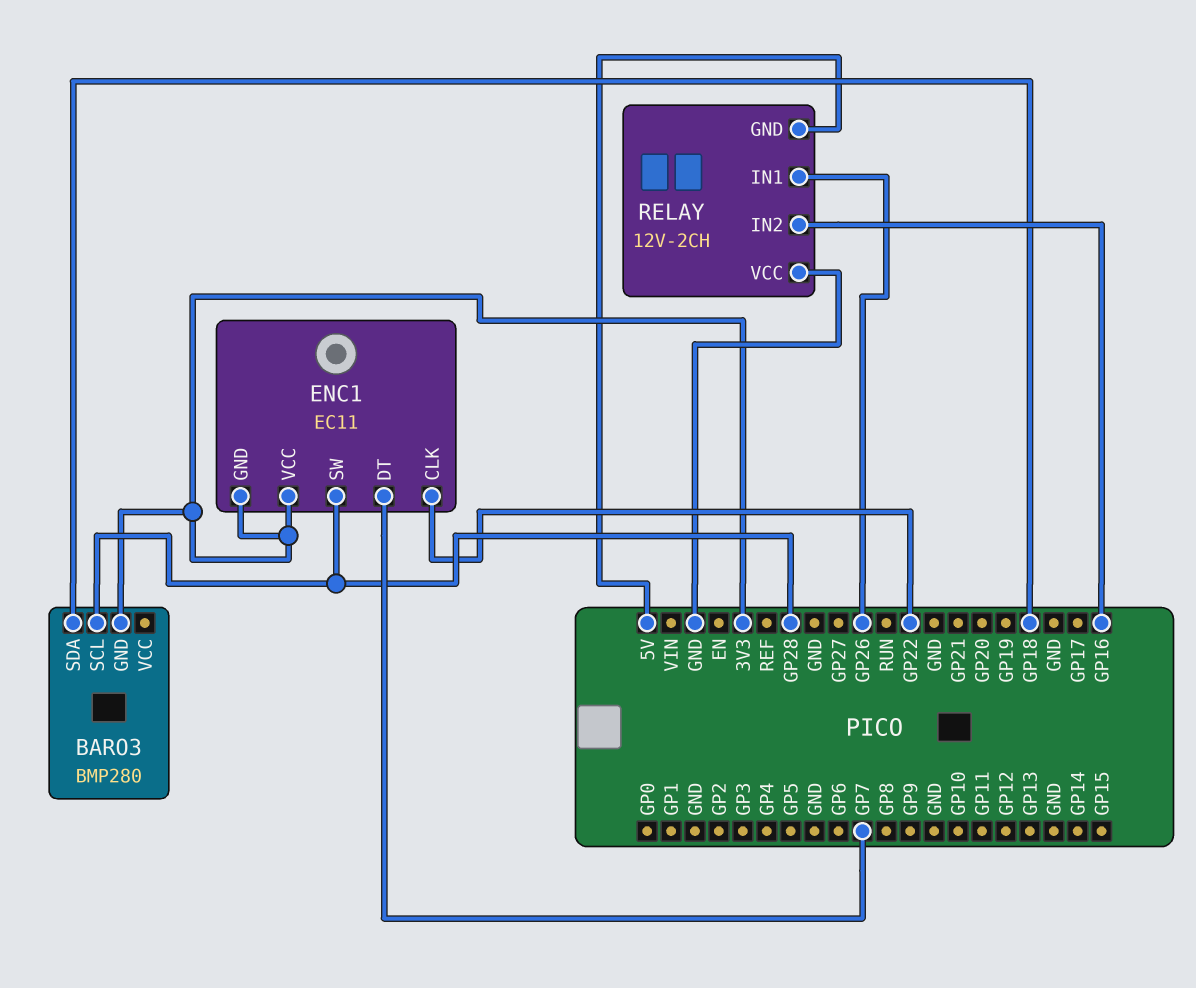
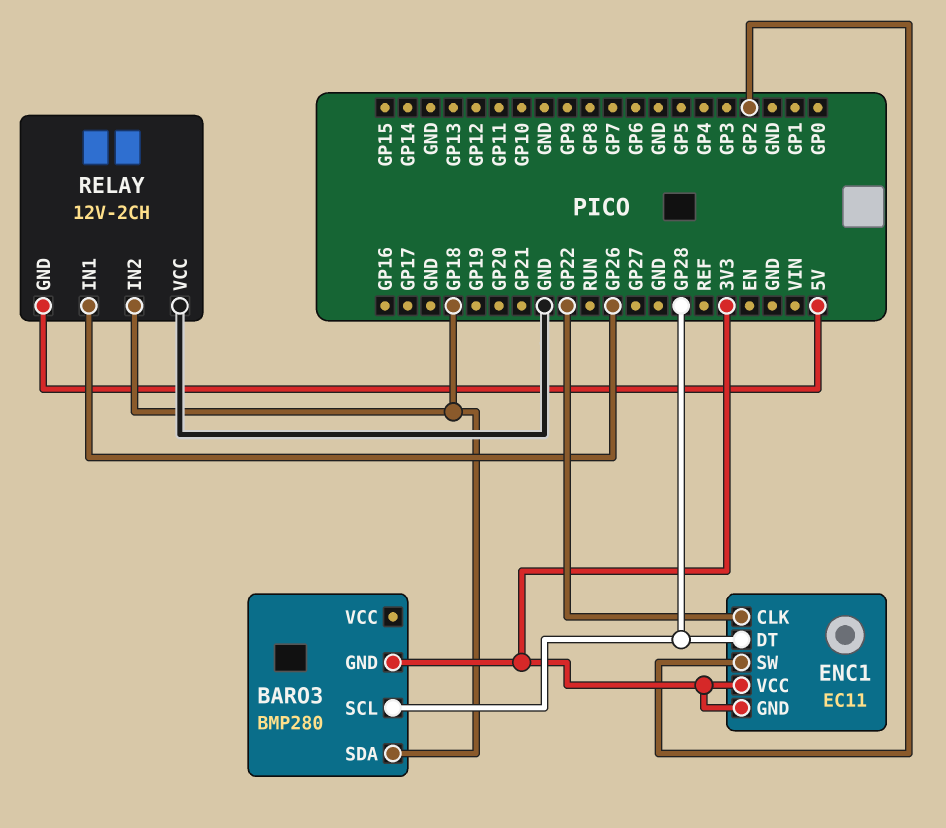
ENC1 pin DT: GP7 -> GP28
ENC1 pin SW: GP28 -> GP2
RELAY pin IN2: GP16 -> GP18

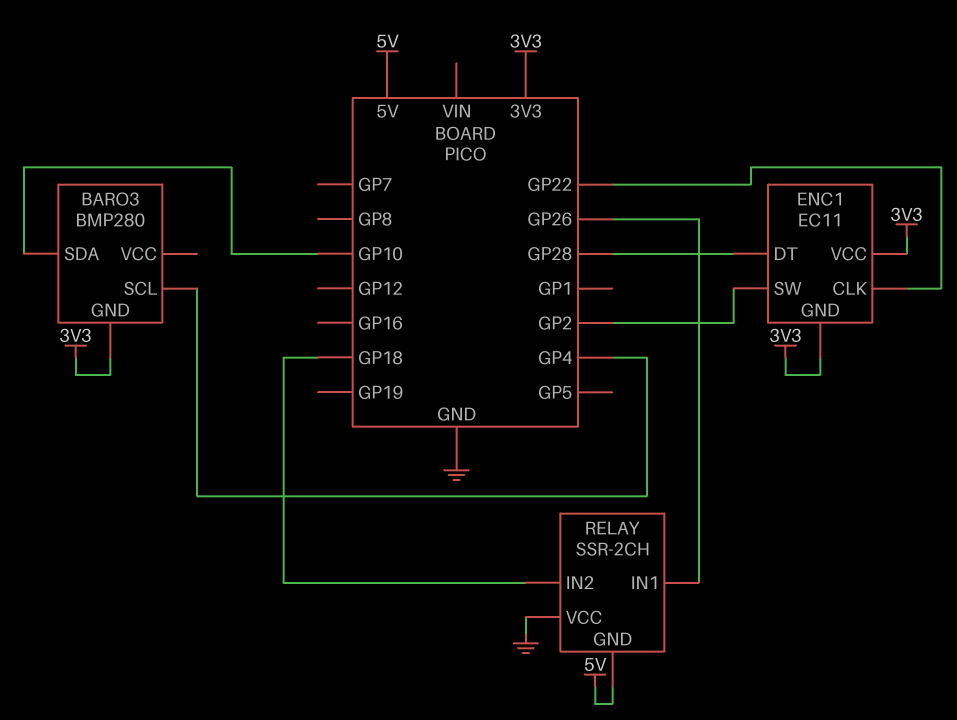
BARO3 pin SCL: GP28 -> GP4
BARO3 pin SDA: GP18 -> GP10
RELAY: 12V-2CH -> SSR-2CH

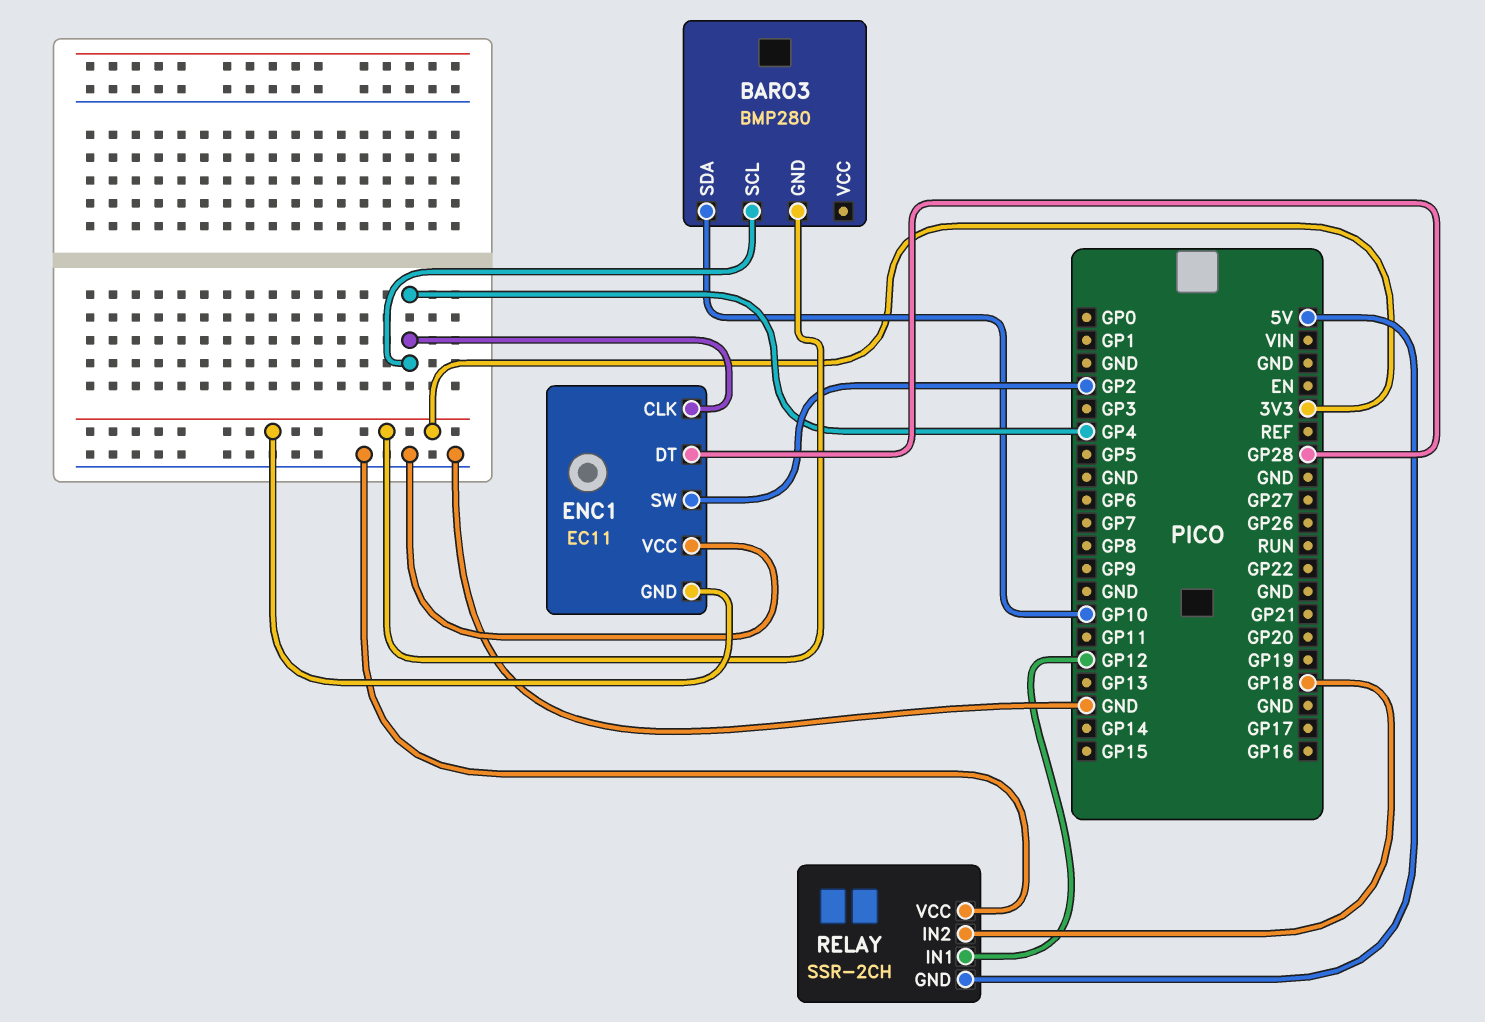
ENC1 pin CLK: GP22 -> GP4
ENC1 pin VCC: 3V3 -> GND
RELAY pin IN1: GP26 -> GP12

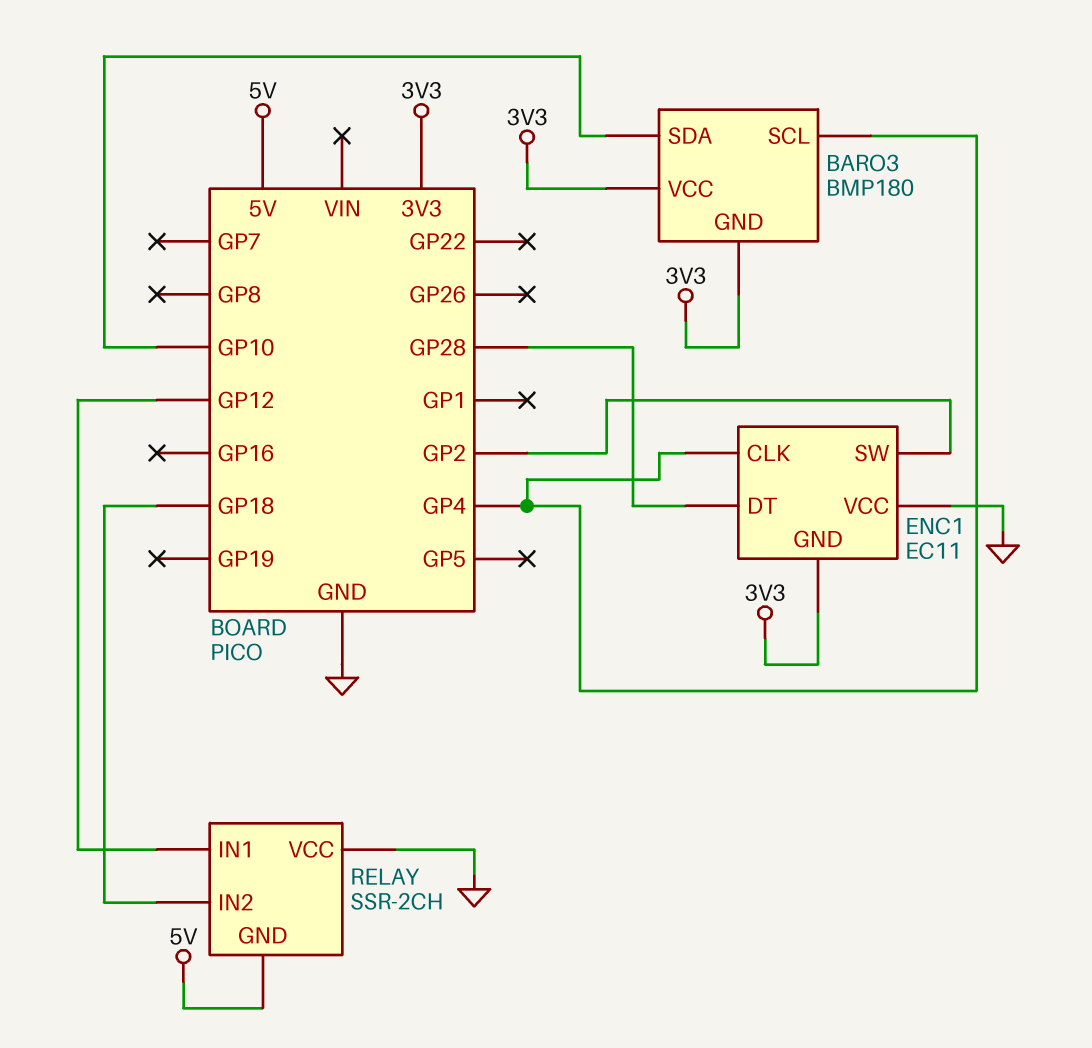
BARO3: BMP280 -> BMP180
BARO3 pin VCC: none -> 3V3

